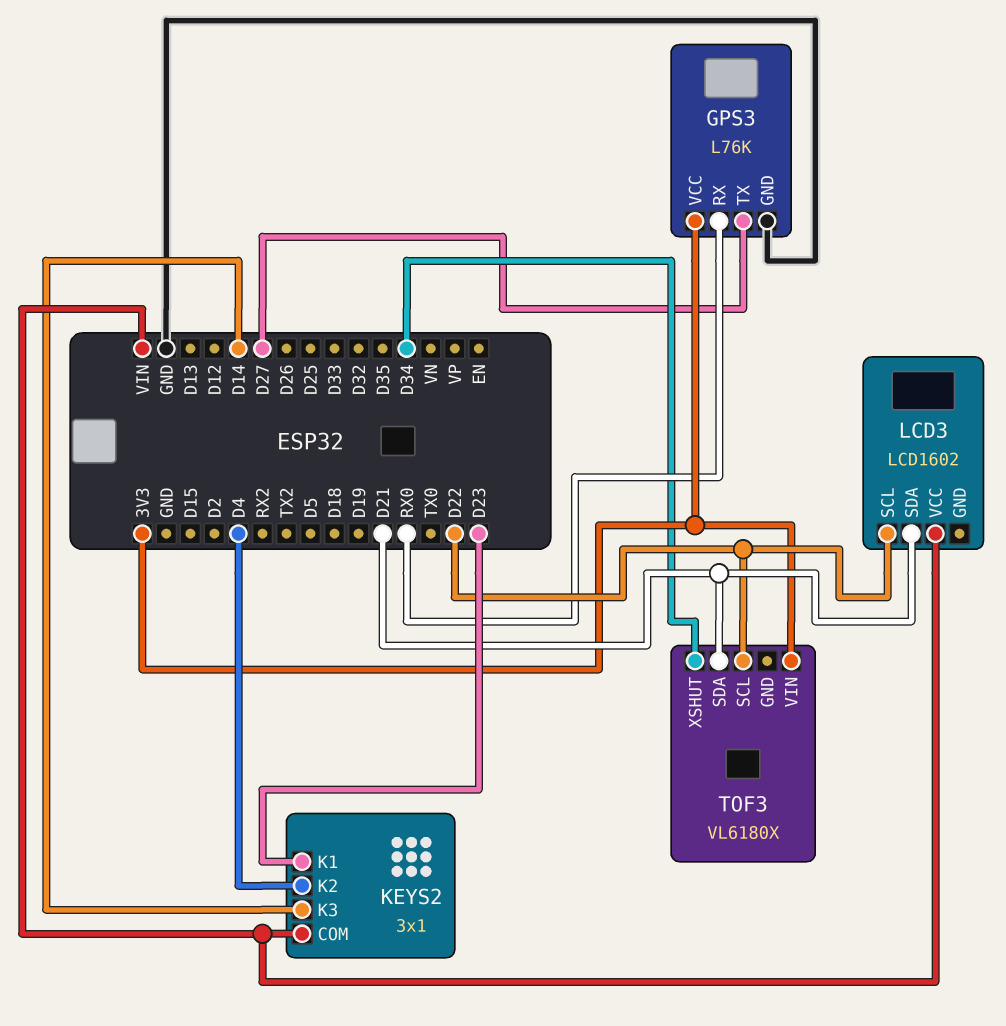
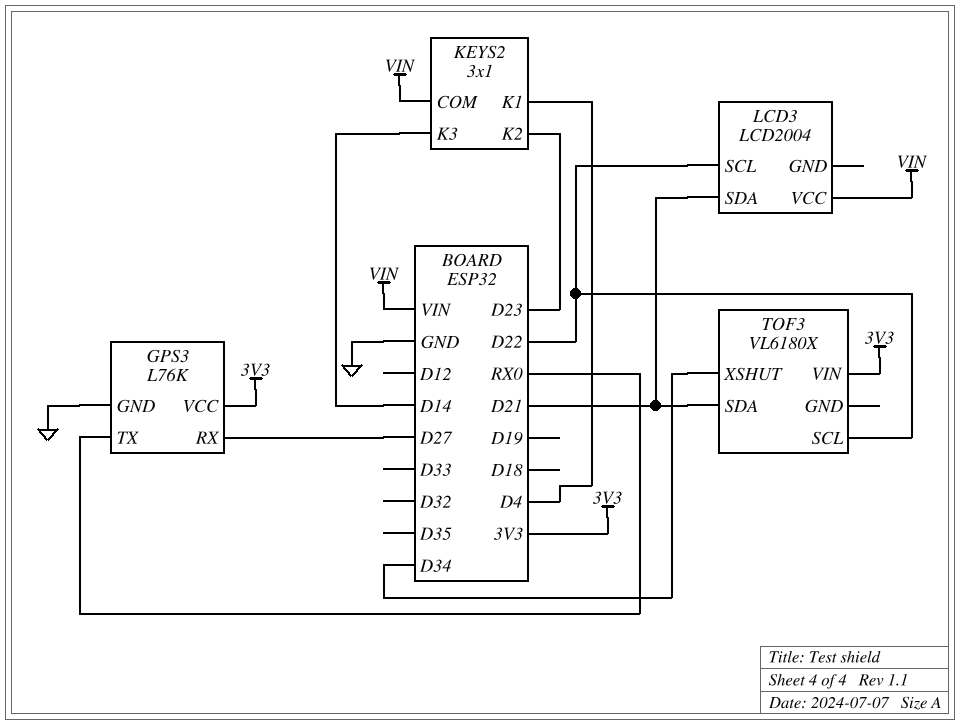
GPS3 pin RX: RX0 -> D27
GPS3 pin TX: D27 -> RX0
KEYS2 pin K1: D23 -> D4
KEYS2 pin K2: D4 -> D23
LCD3: LCD1602 -> LCD2004

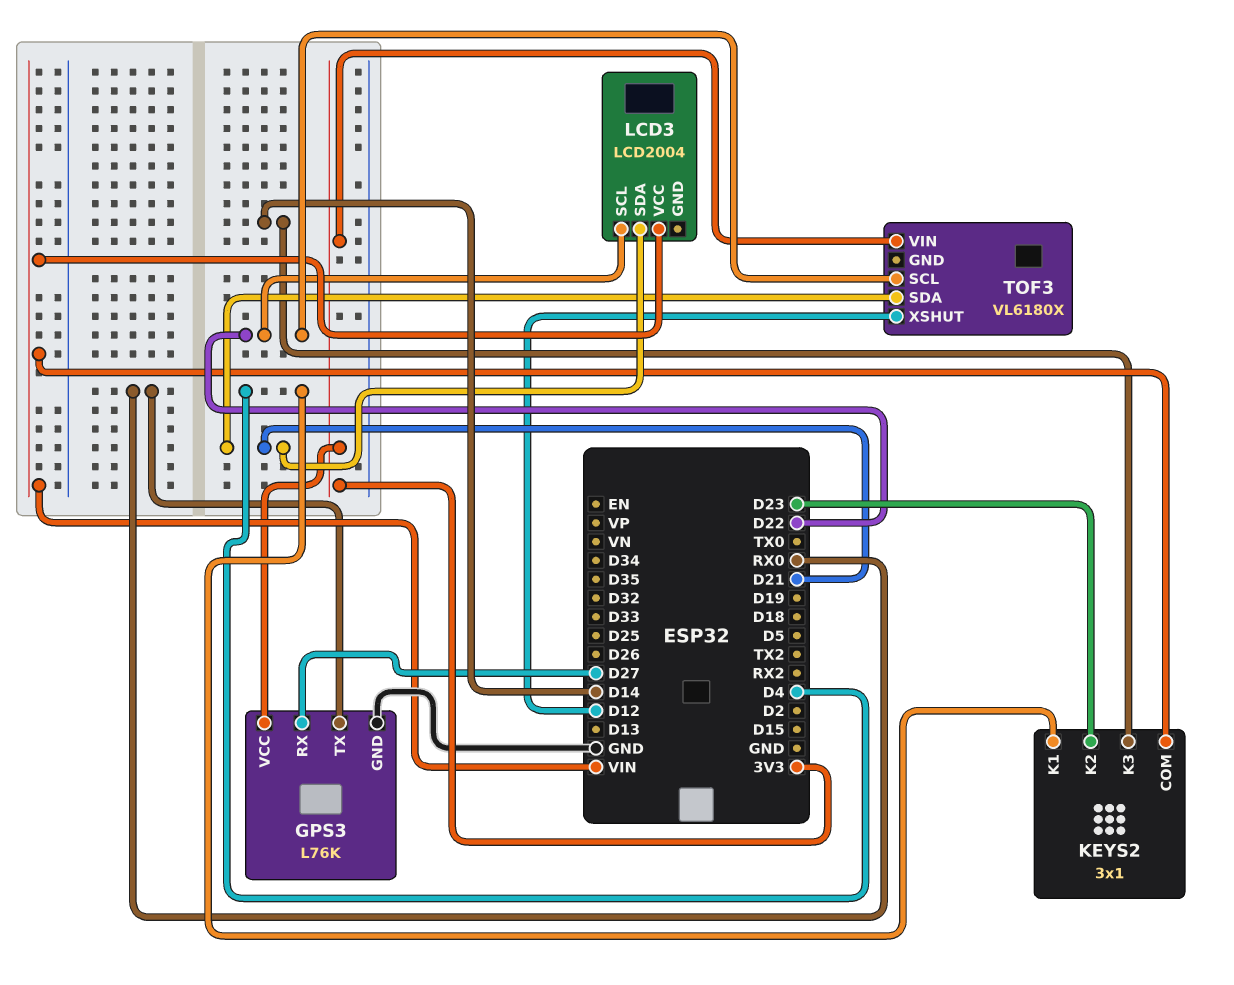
TOF3 pin XSHUT: D34 -> D12

